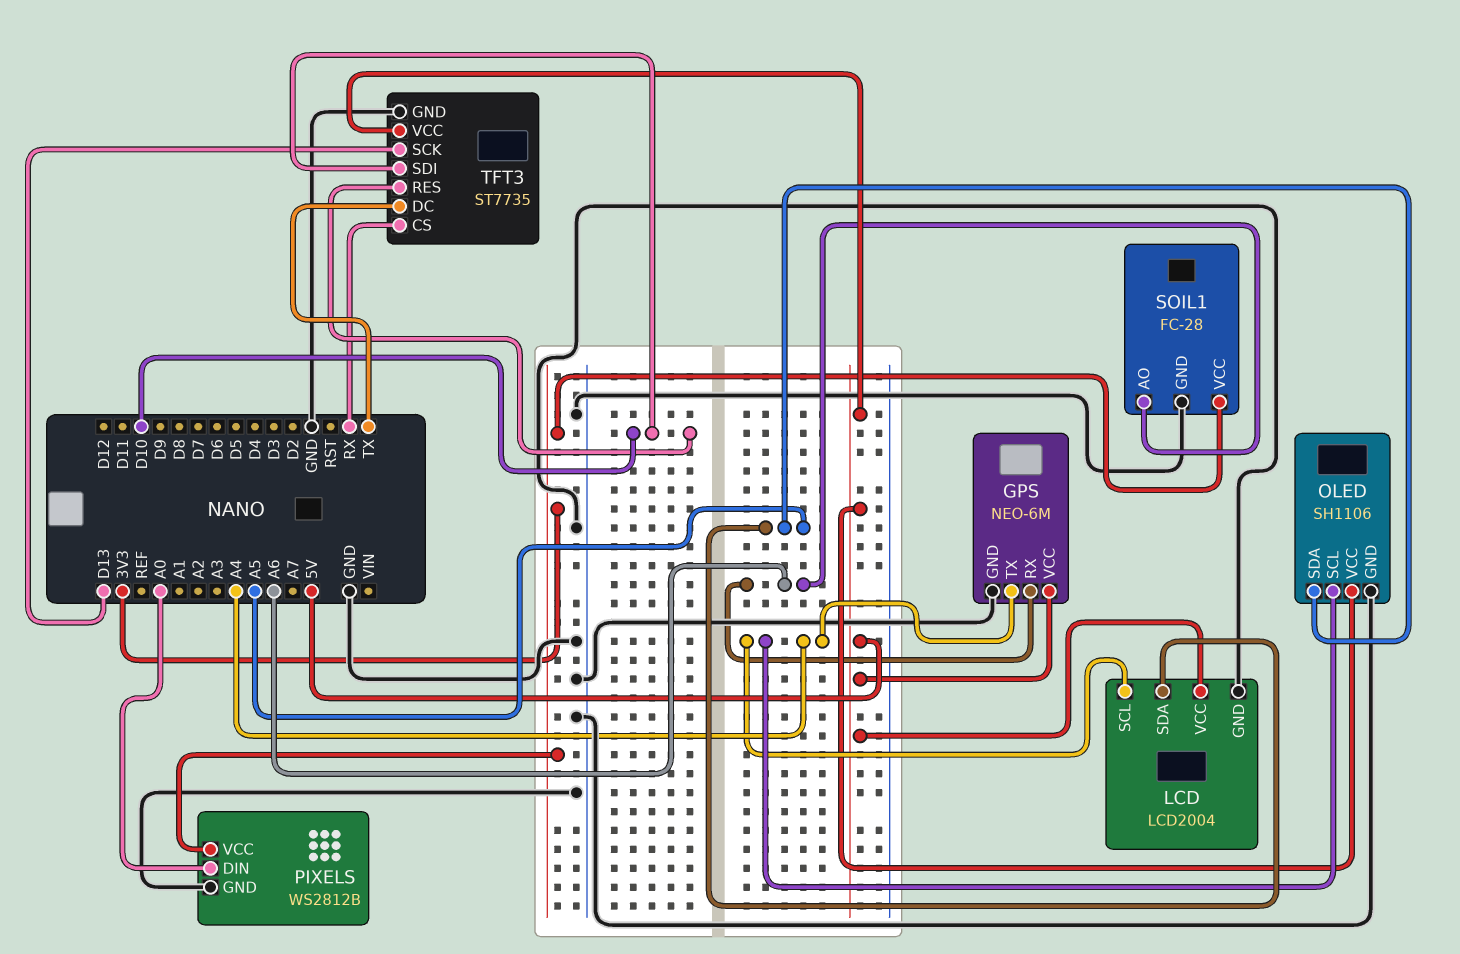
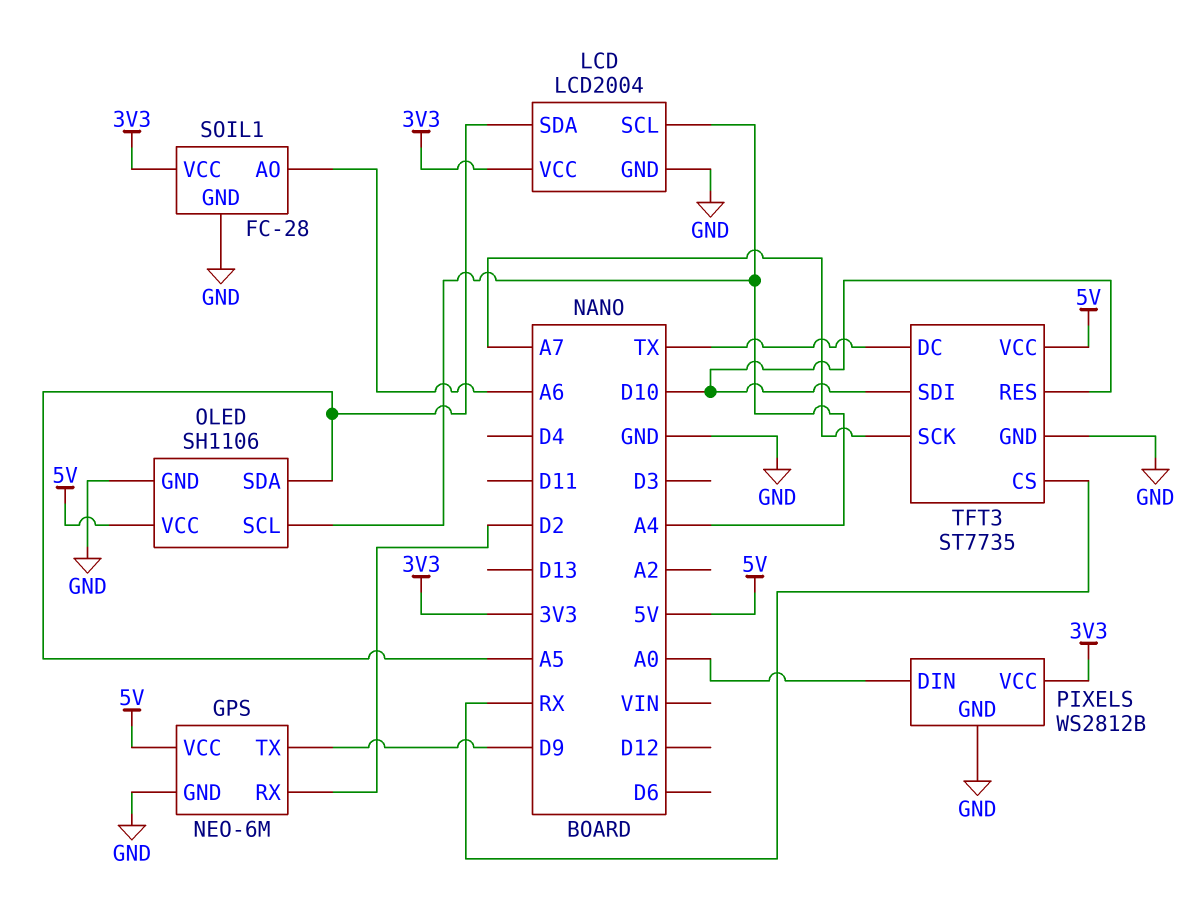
GPS pin RX: A6 -> D2
GPS pin TX: A4 -> D9
LCD pin VCC: 5V -> 3V3
TFT3 pin SCK: D13 -> A7

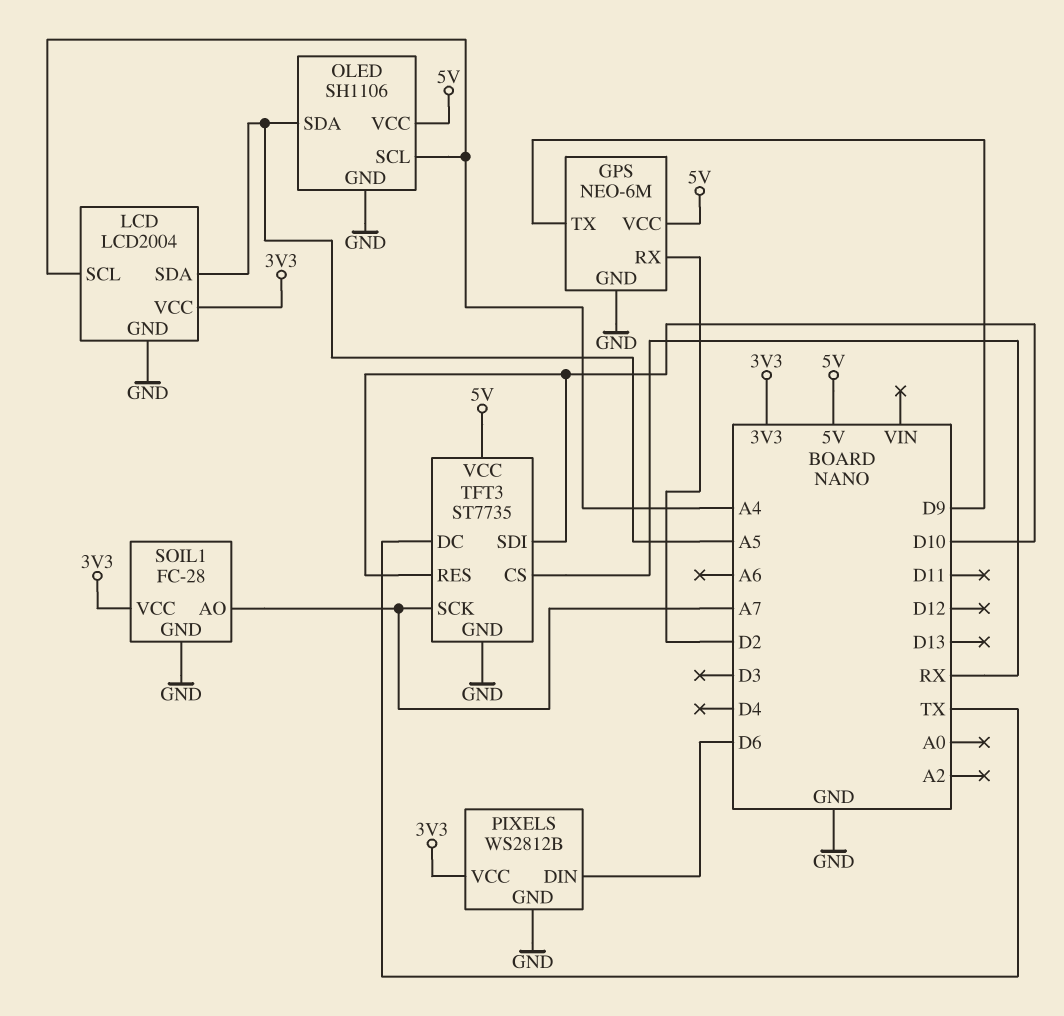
PIXELS pin DIN: A0 -> D6
SOIL1 pin AO: A6 -> A7

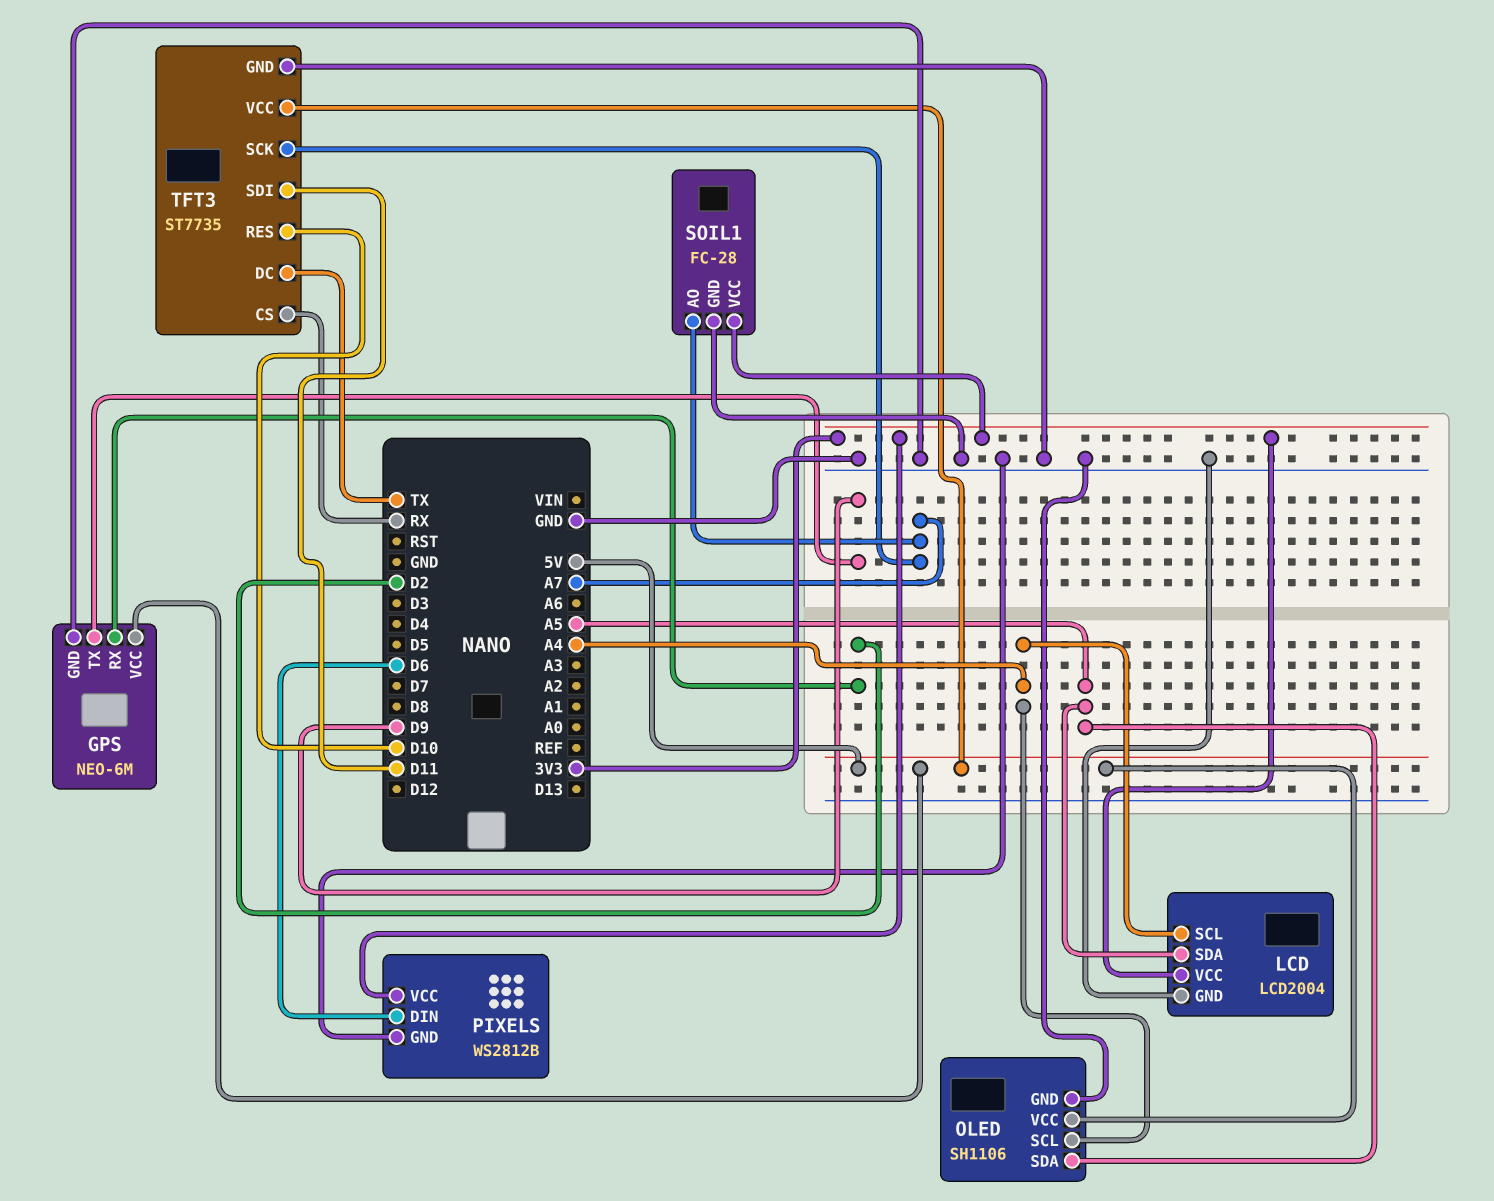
TFT3 pin SDI: D10 -> D11

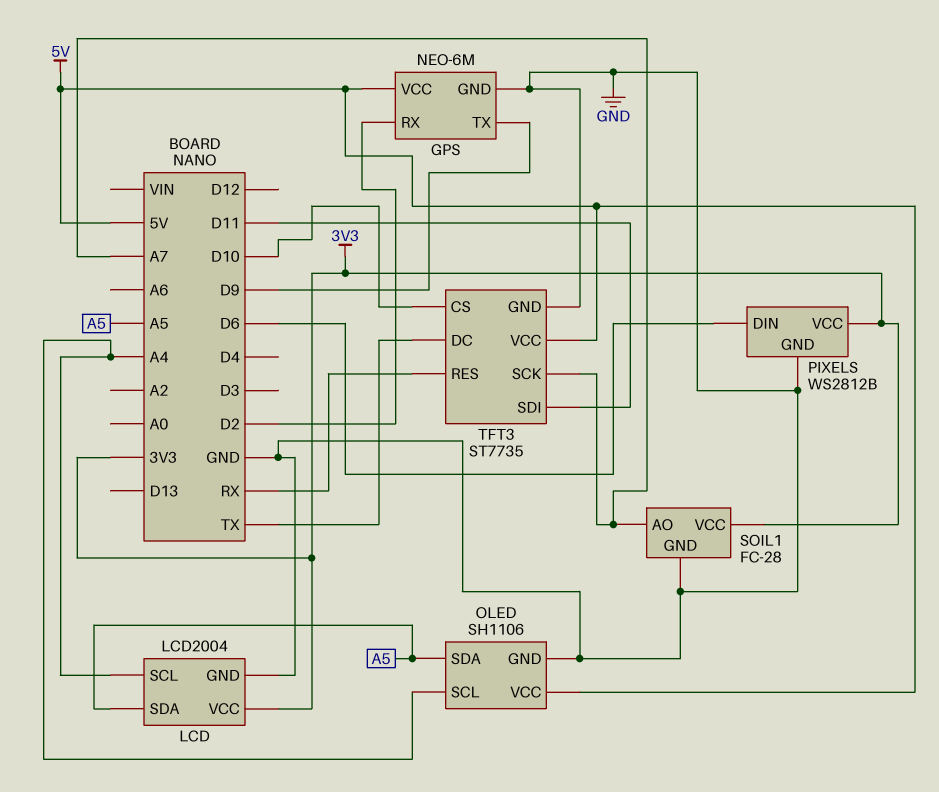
TFT3 pin CS: RX -> D10
TFT3 pin RES: D10 -> RX

